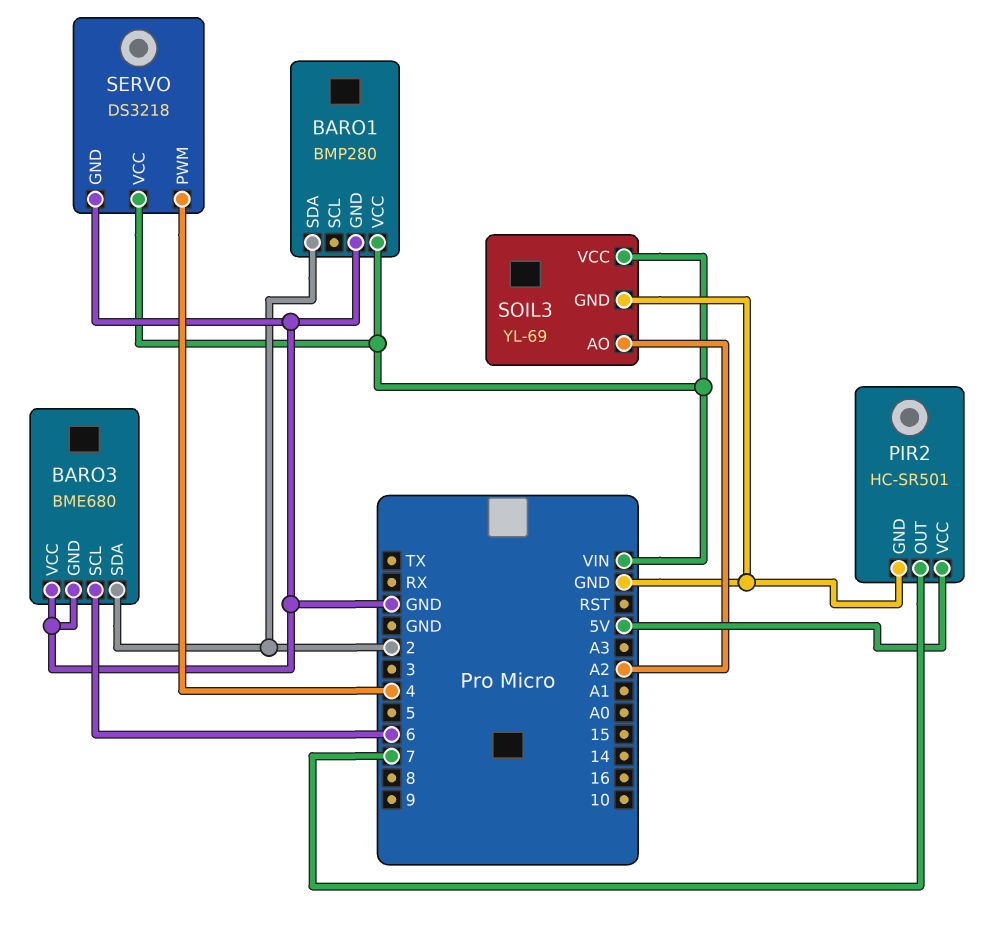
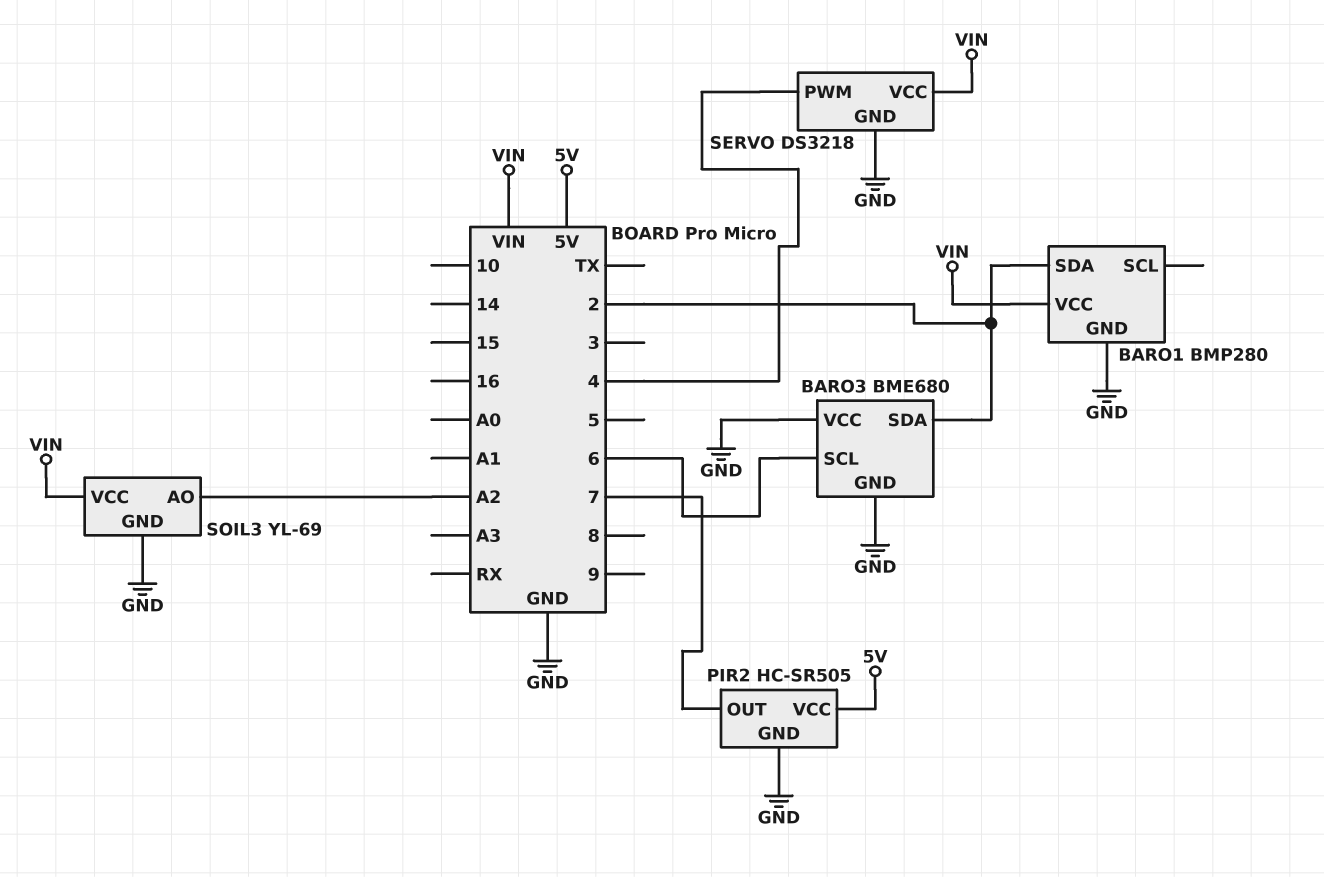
PIR2: HC-SR501 -> HC-SR505

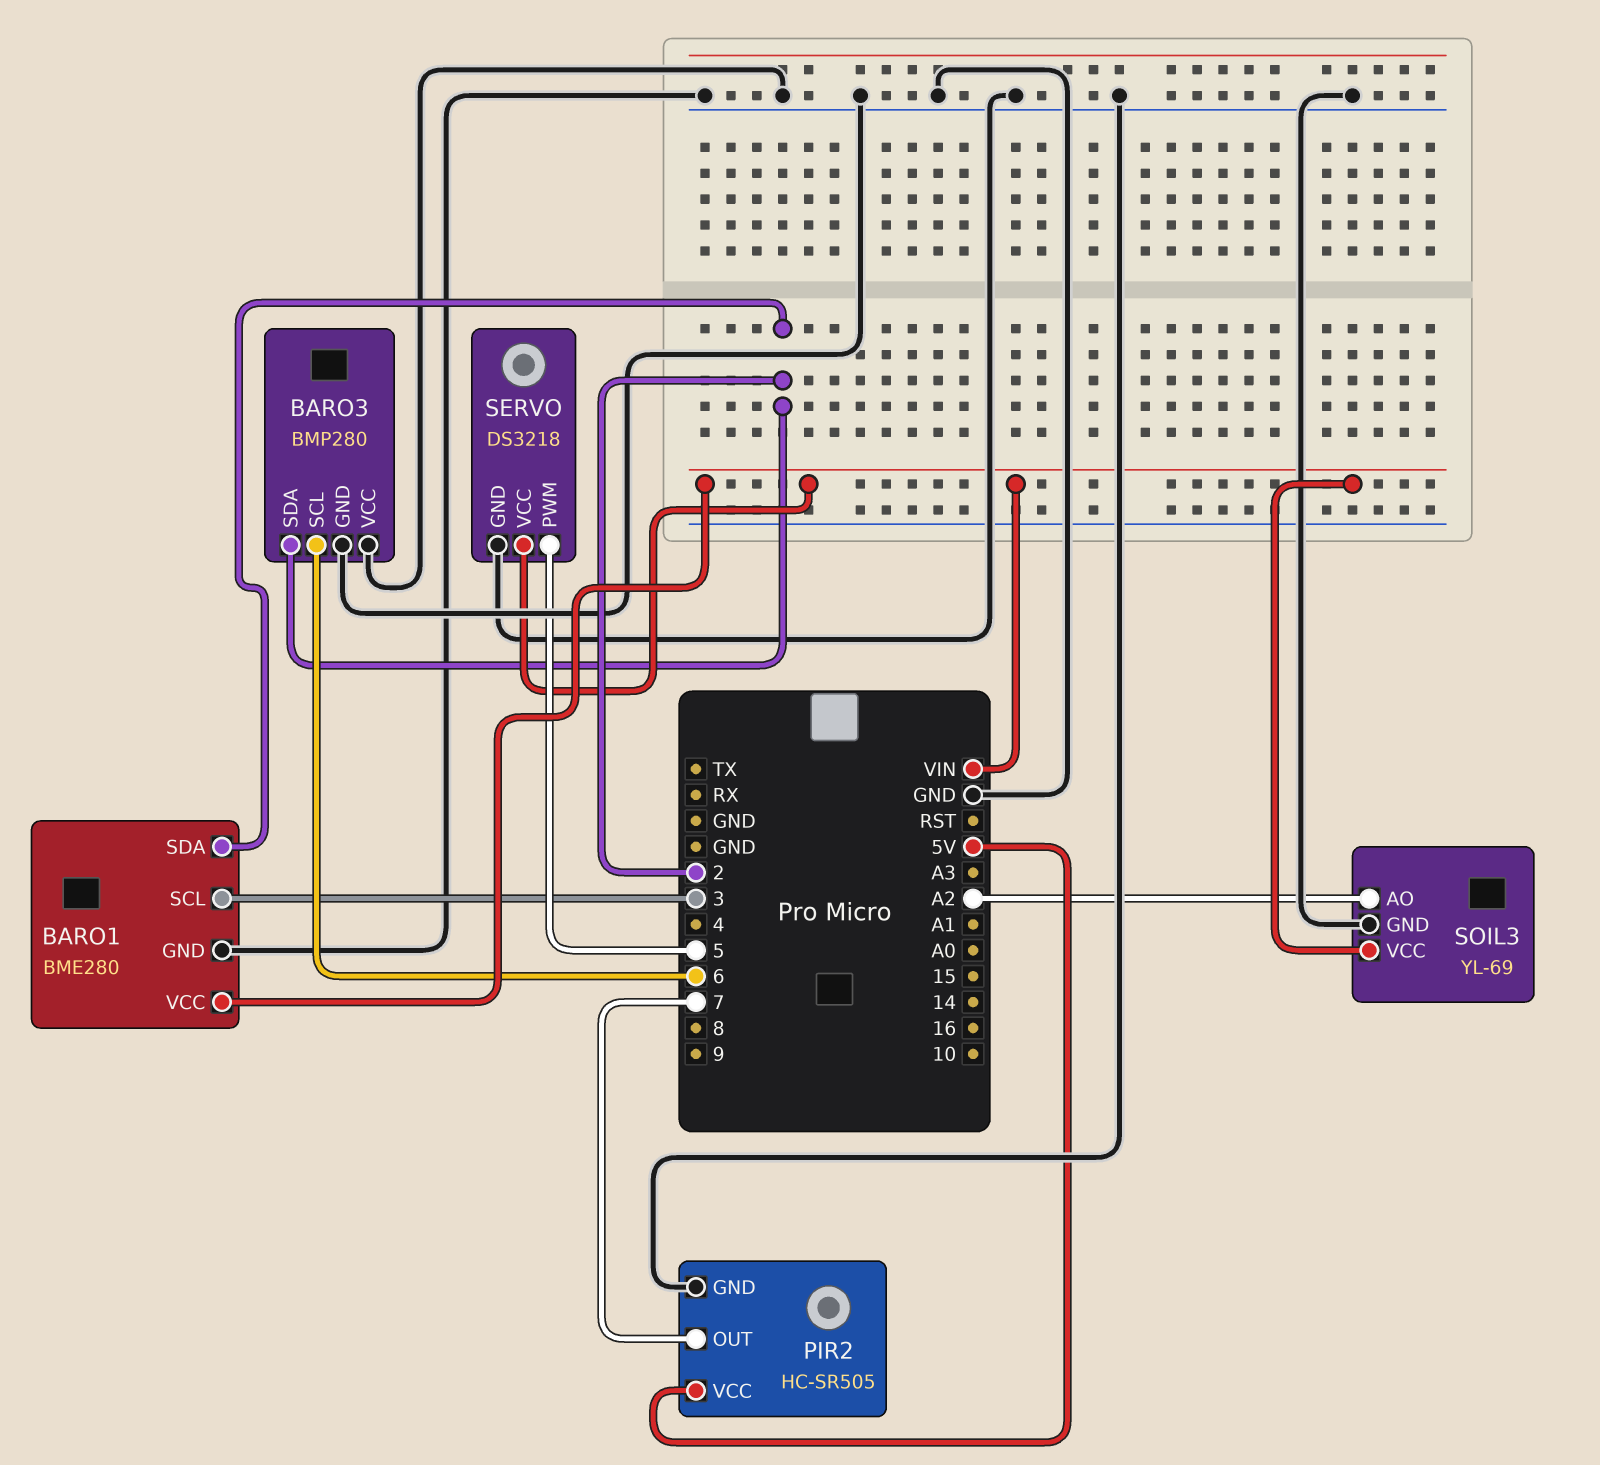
BARO1: BMP280 -> BME280
BARO1 pin SCL: none -> 3
BARO3: BME680 -> BMP280
SERVO pin PWM: 4 -> 5

